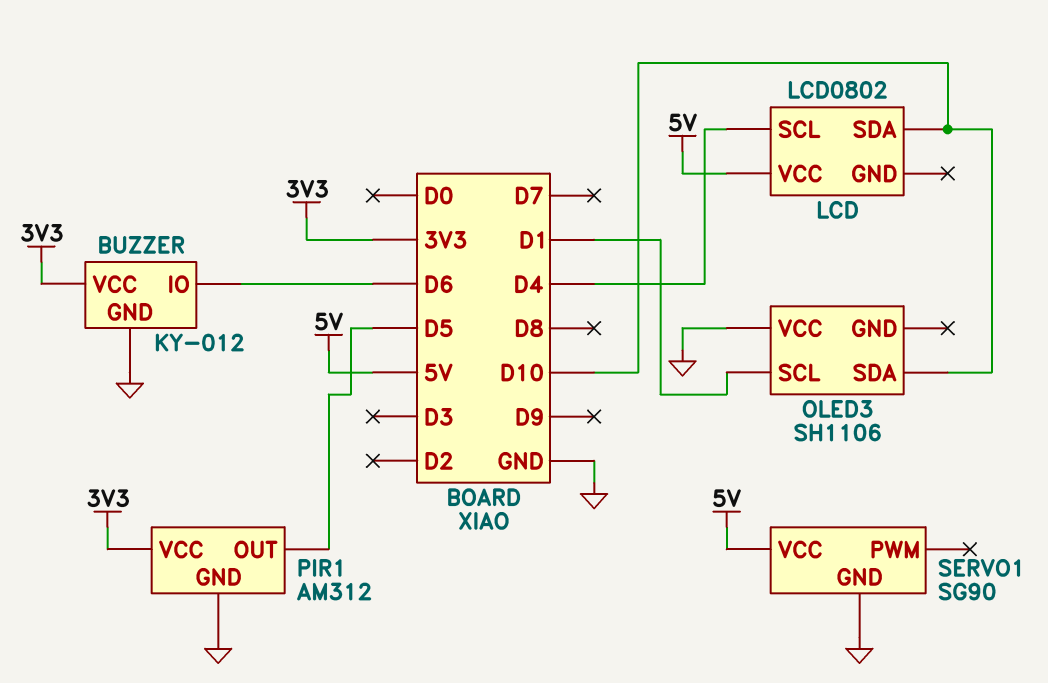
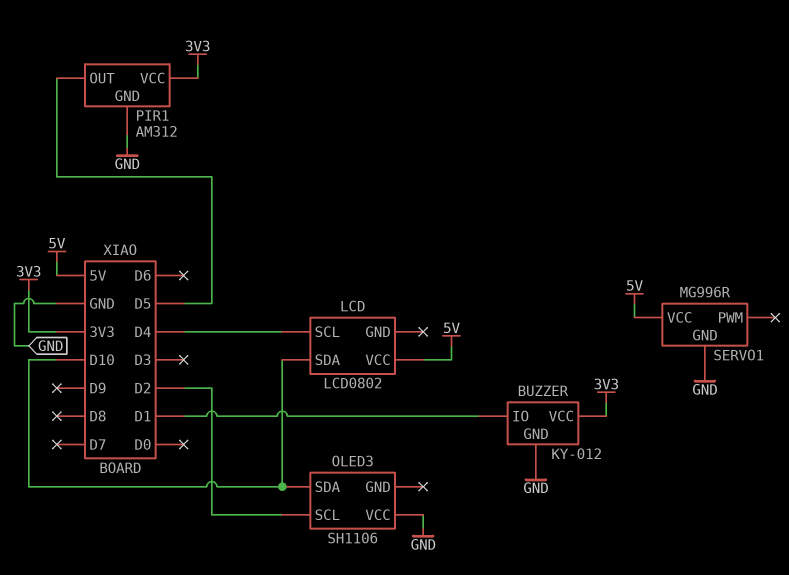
BUZZER pin IO: D6 -> D1
OLED3 pin SCL: D1 -> D2
SERVO1: SG90 -> MG996R

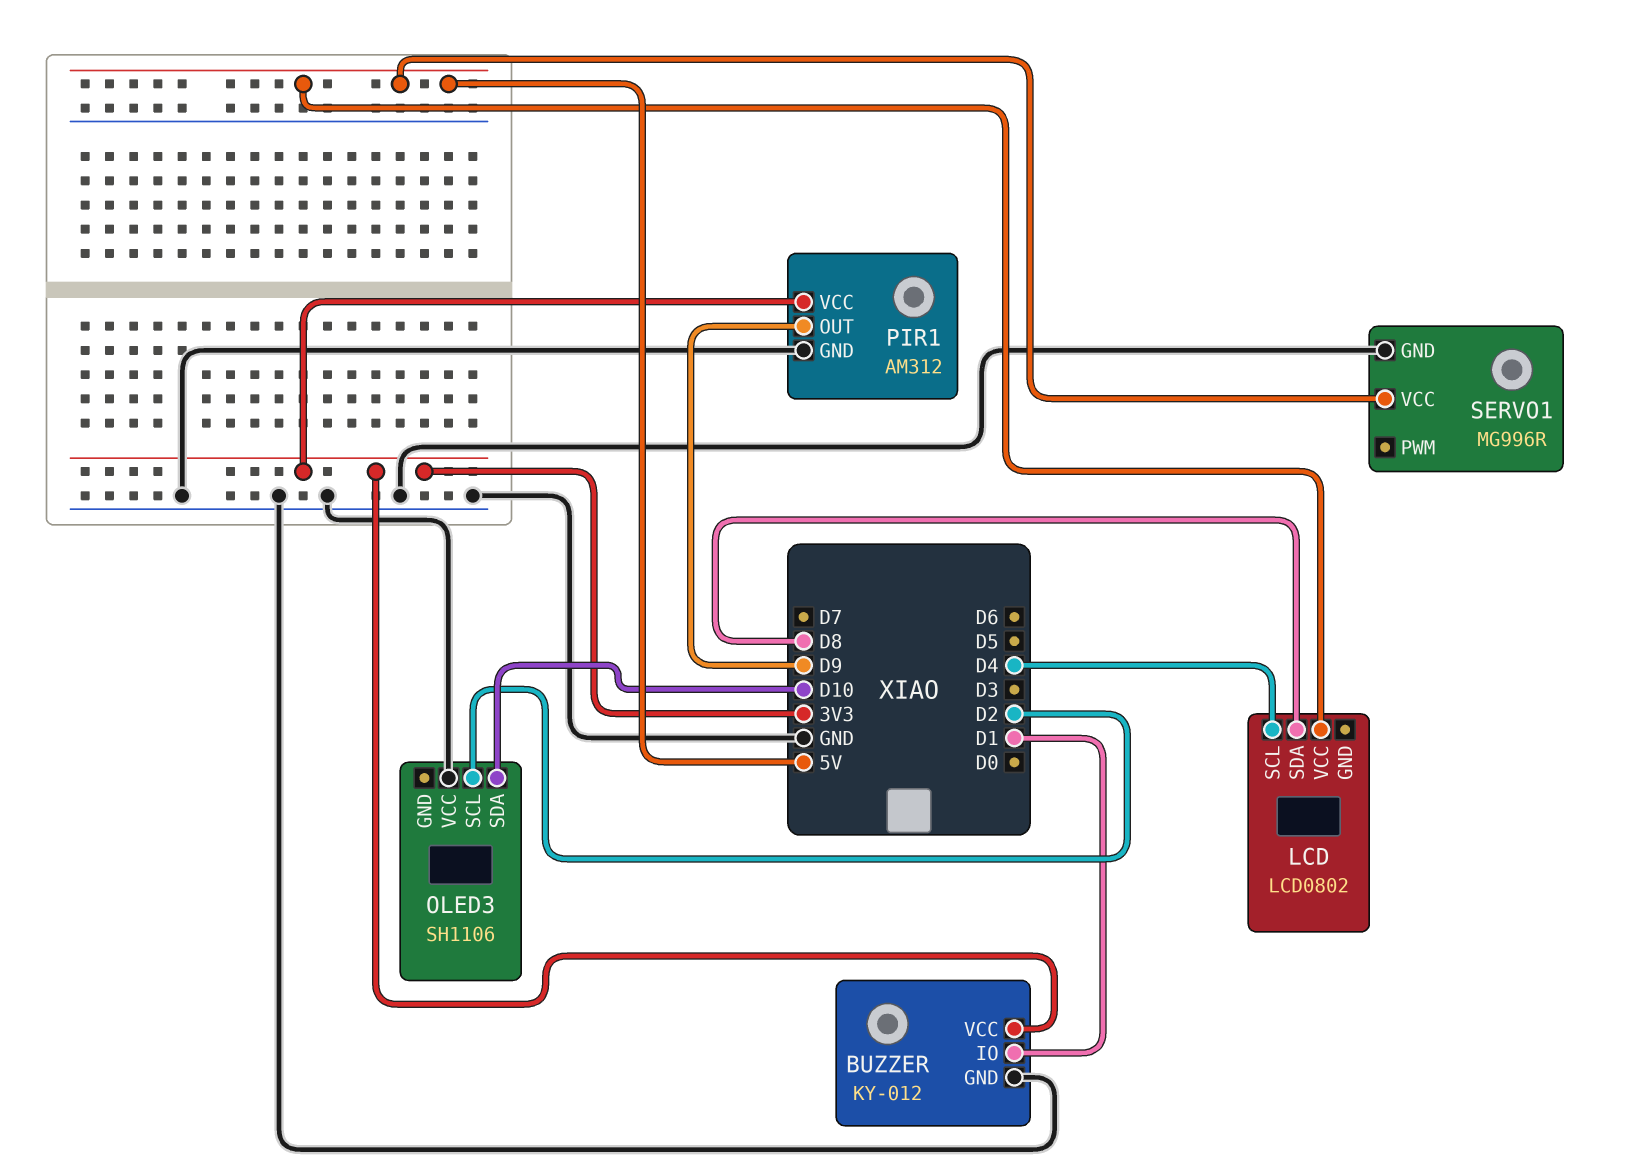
LCD pin SDA: D10 -> D8
PIR1 pin OUT: D5 -> D9

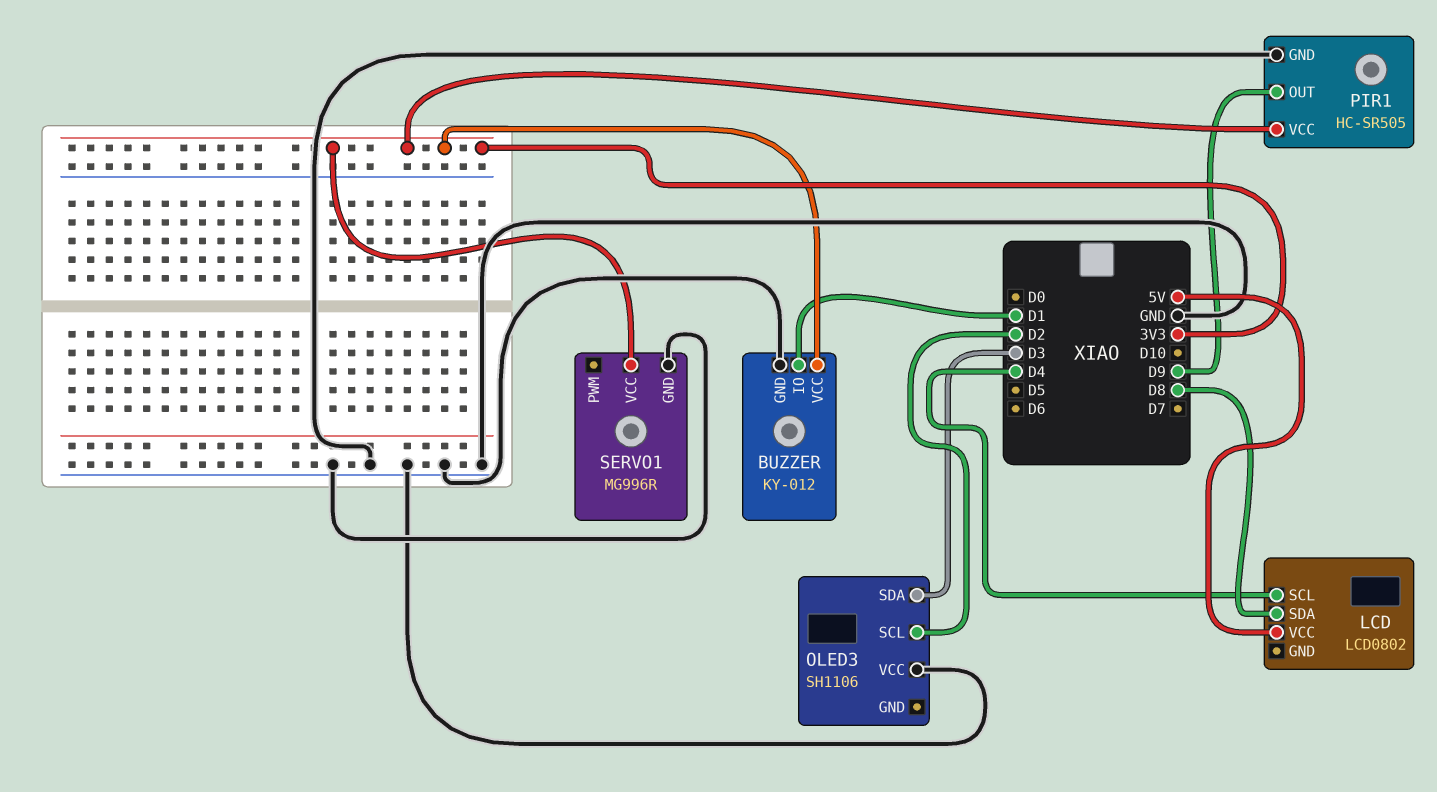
OLED3 pin SDA: D10 -> D3
PIR1: AM312 -> HC-SR505
SERVO1 pin VCC: 5V -> 3V3

